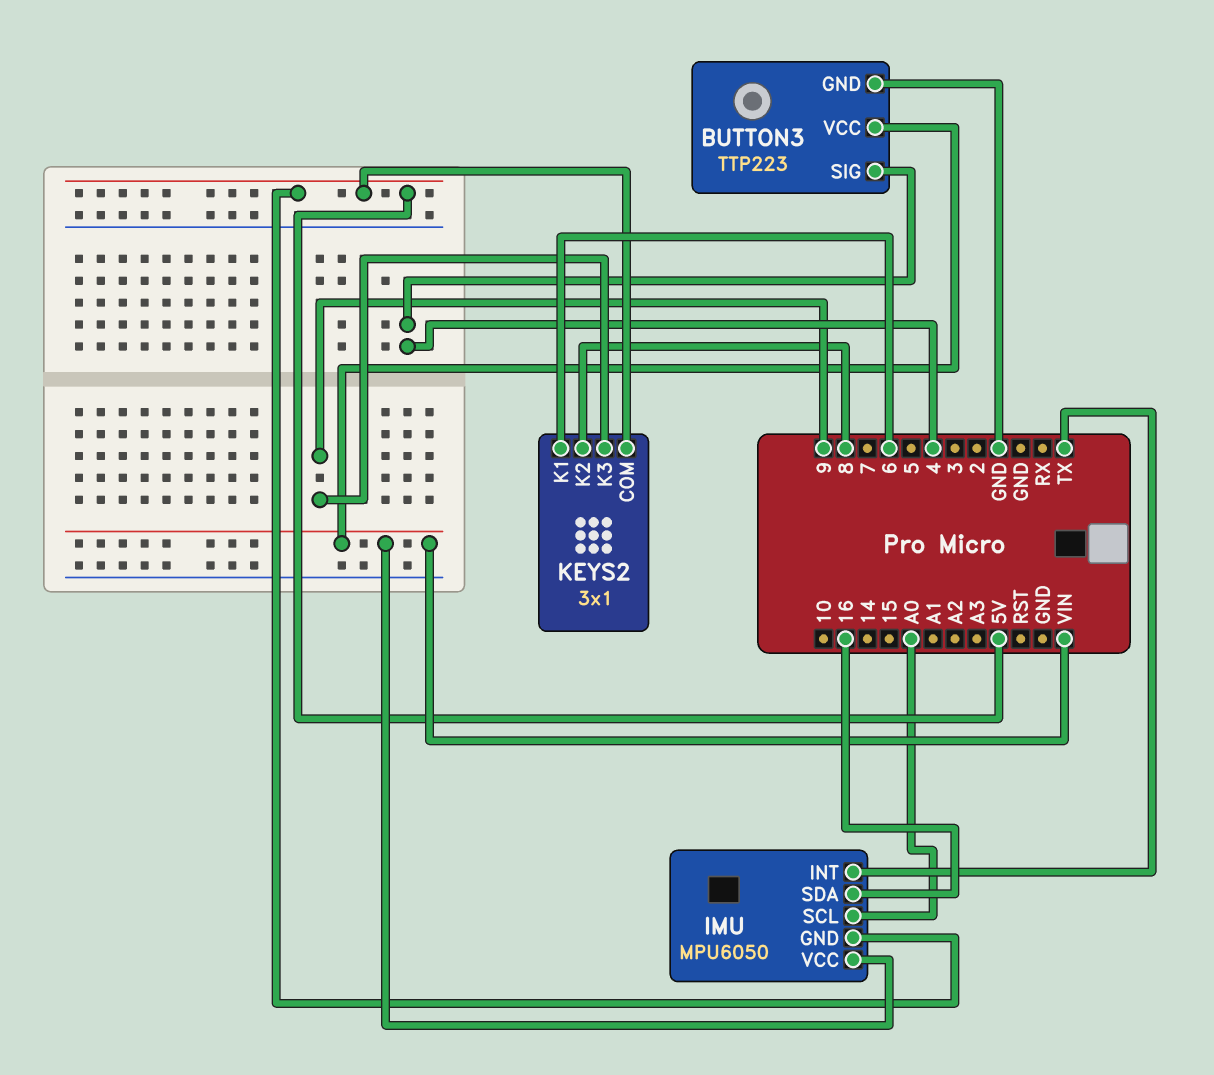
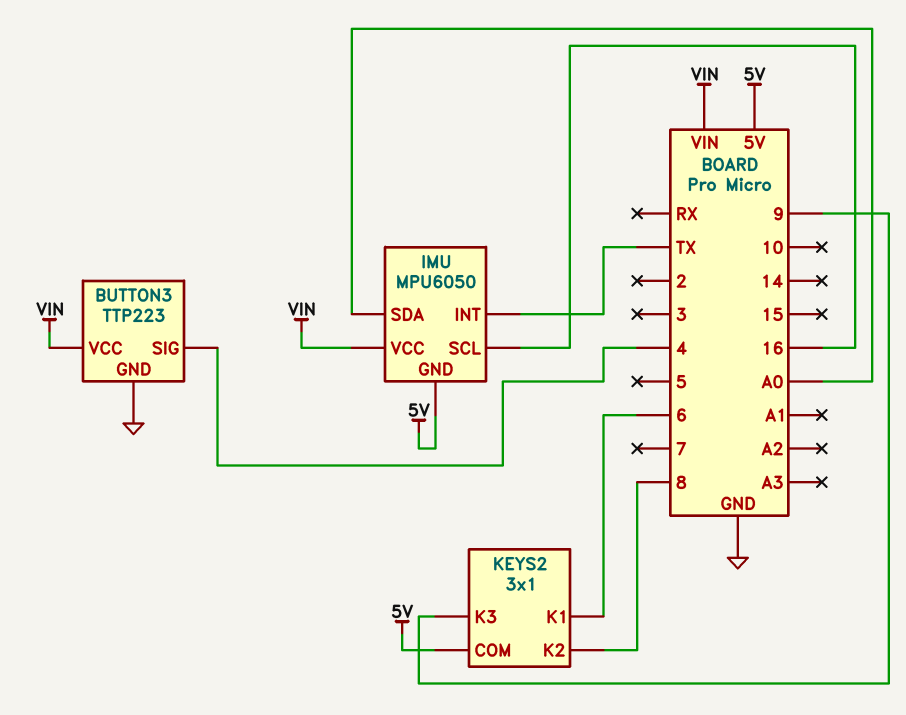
IMU pin SCL: A0 -> 16
IMU pin SDA: 16 -> A0

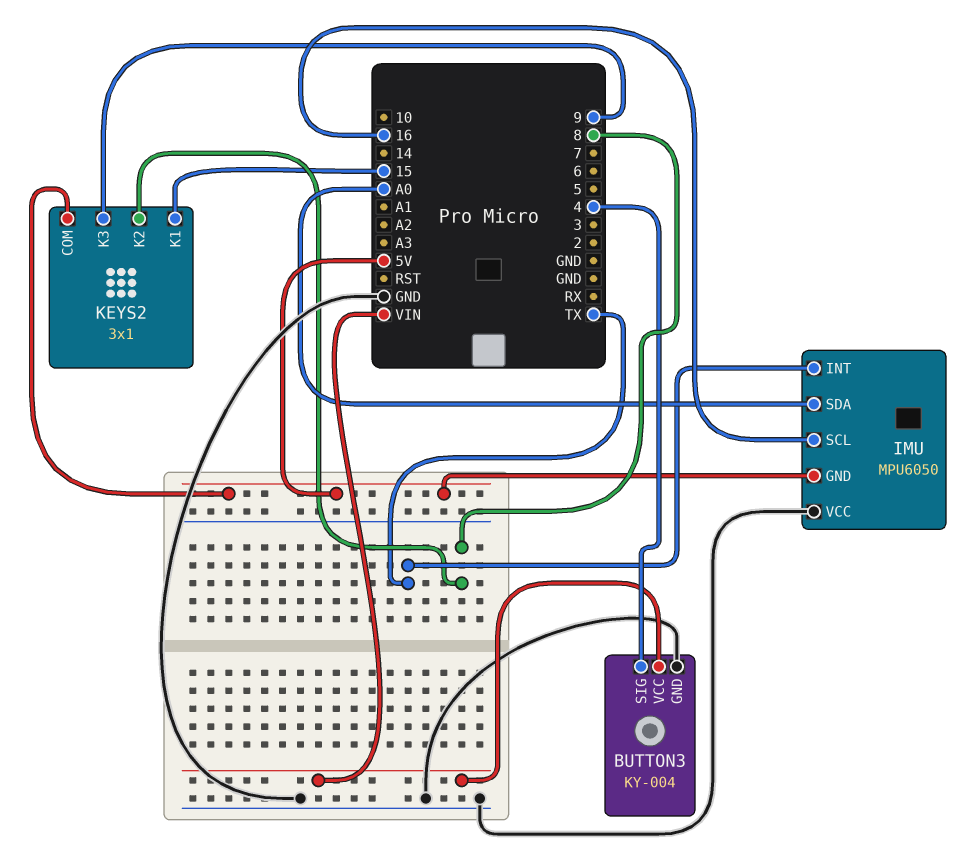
BUTTON3: TTP223 -> KY-004
IMU pin VCC: VIN -> GND
KEYS2 pin K1: 6 -> 15

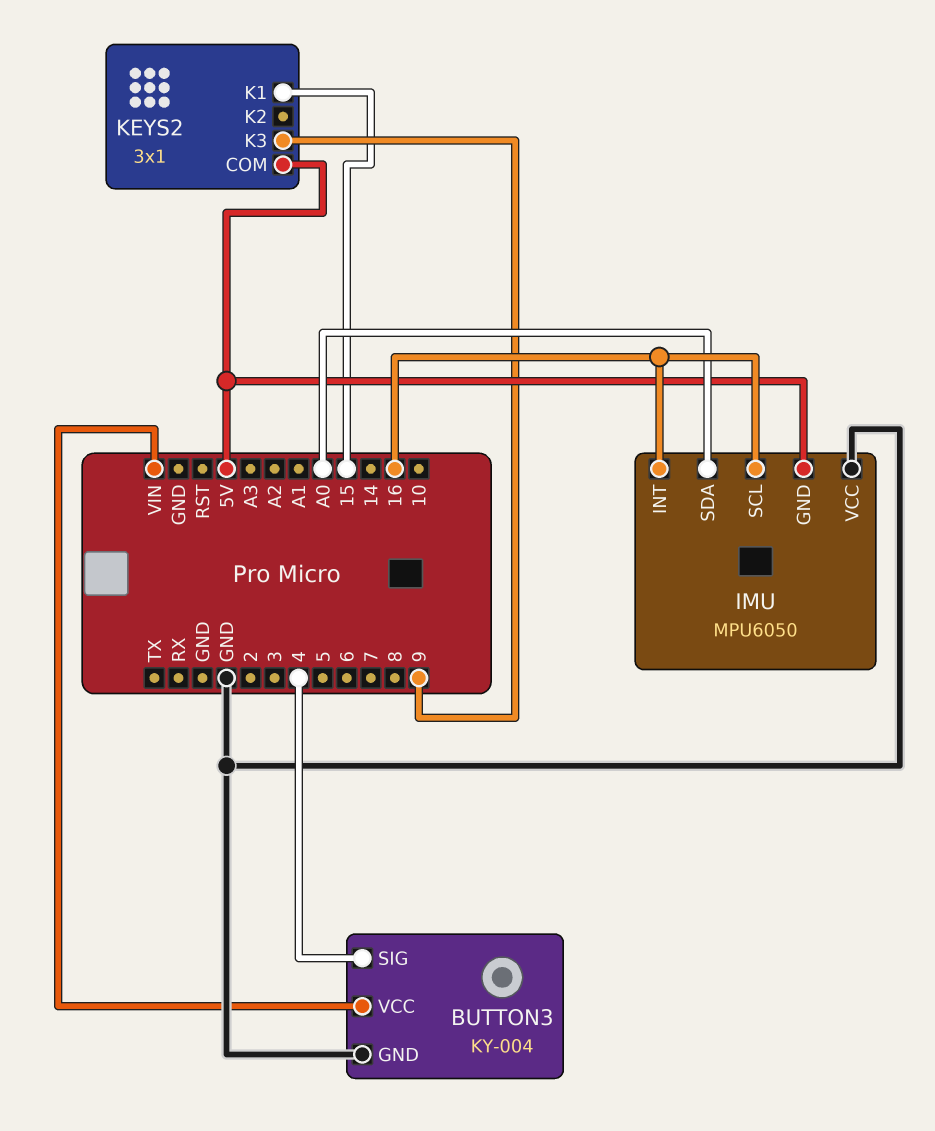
IMU pin INT: TX -> 16
KEYS2 pin K2: 8 -> none

